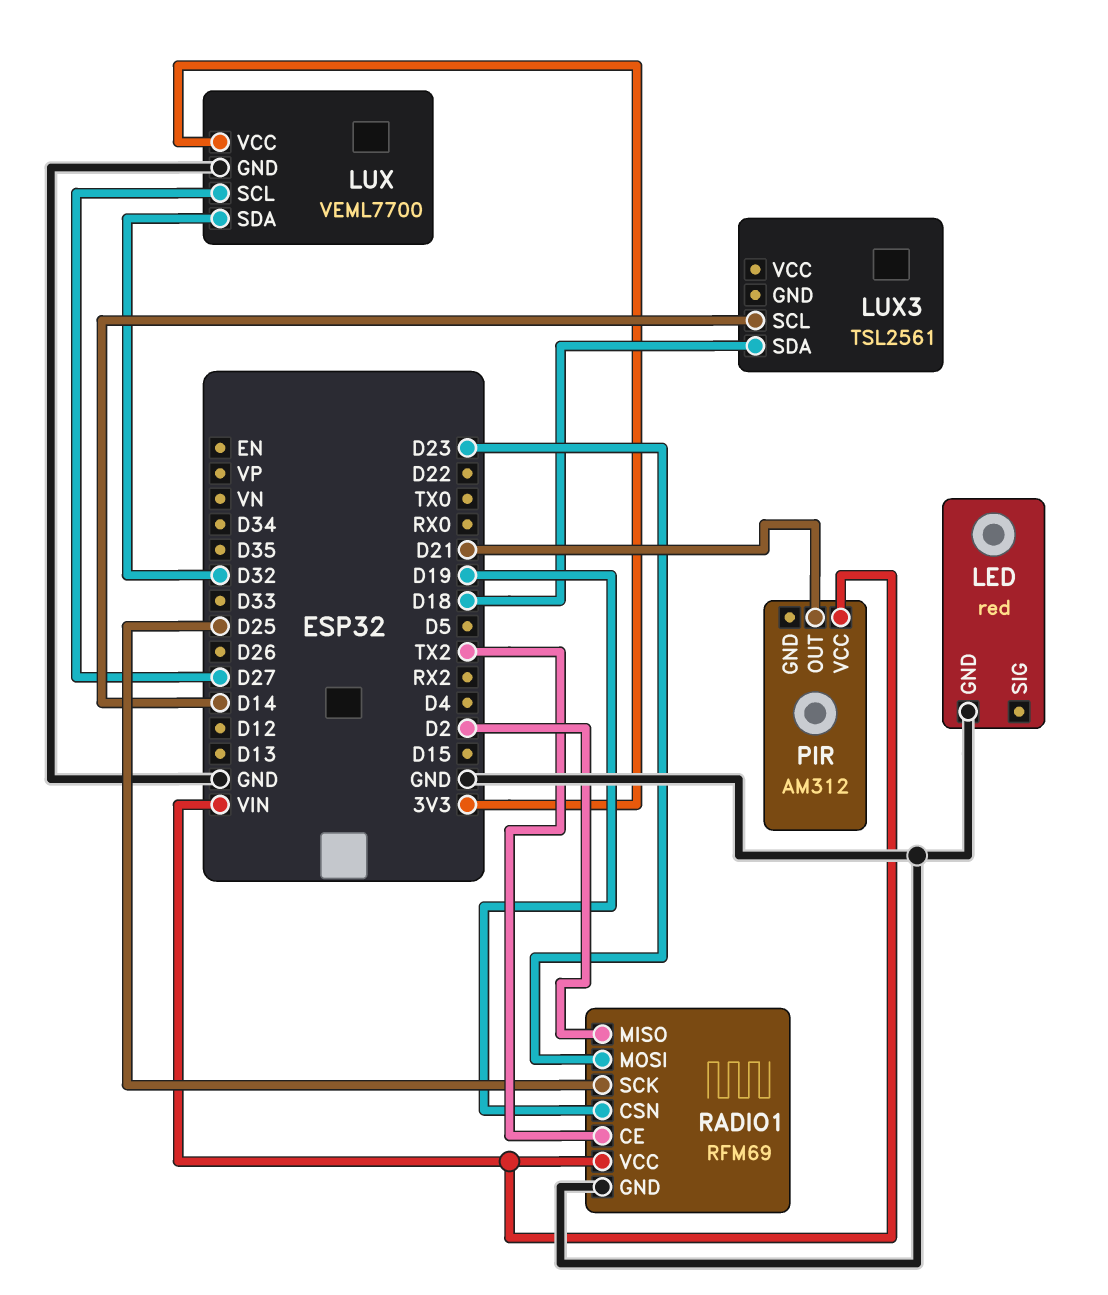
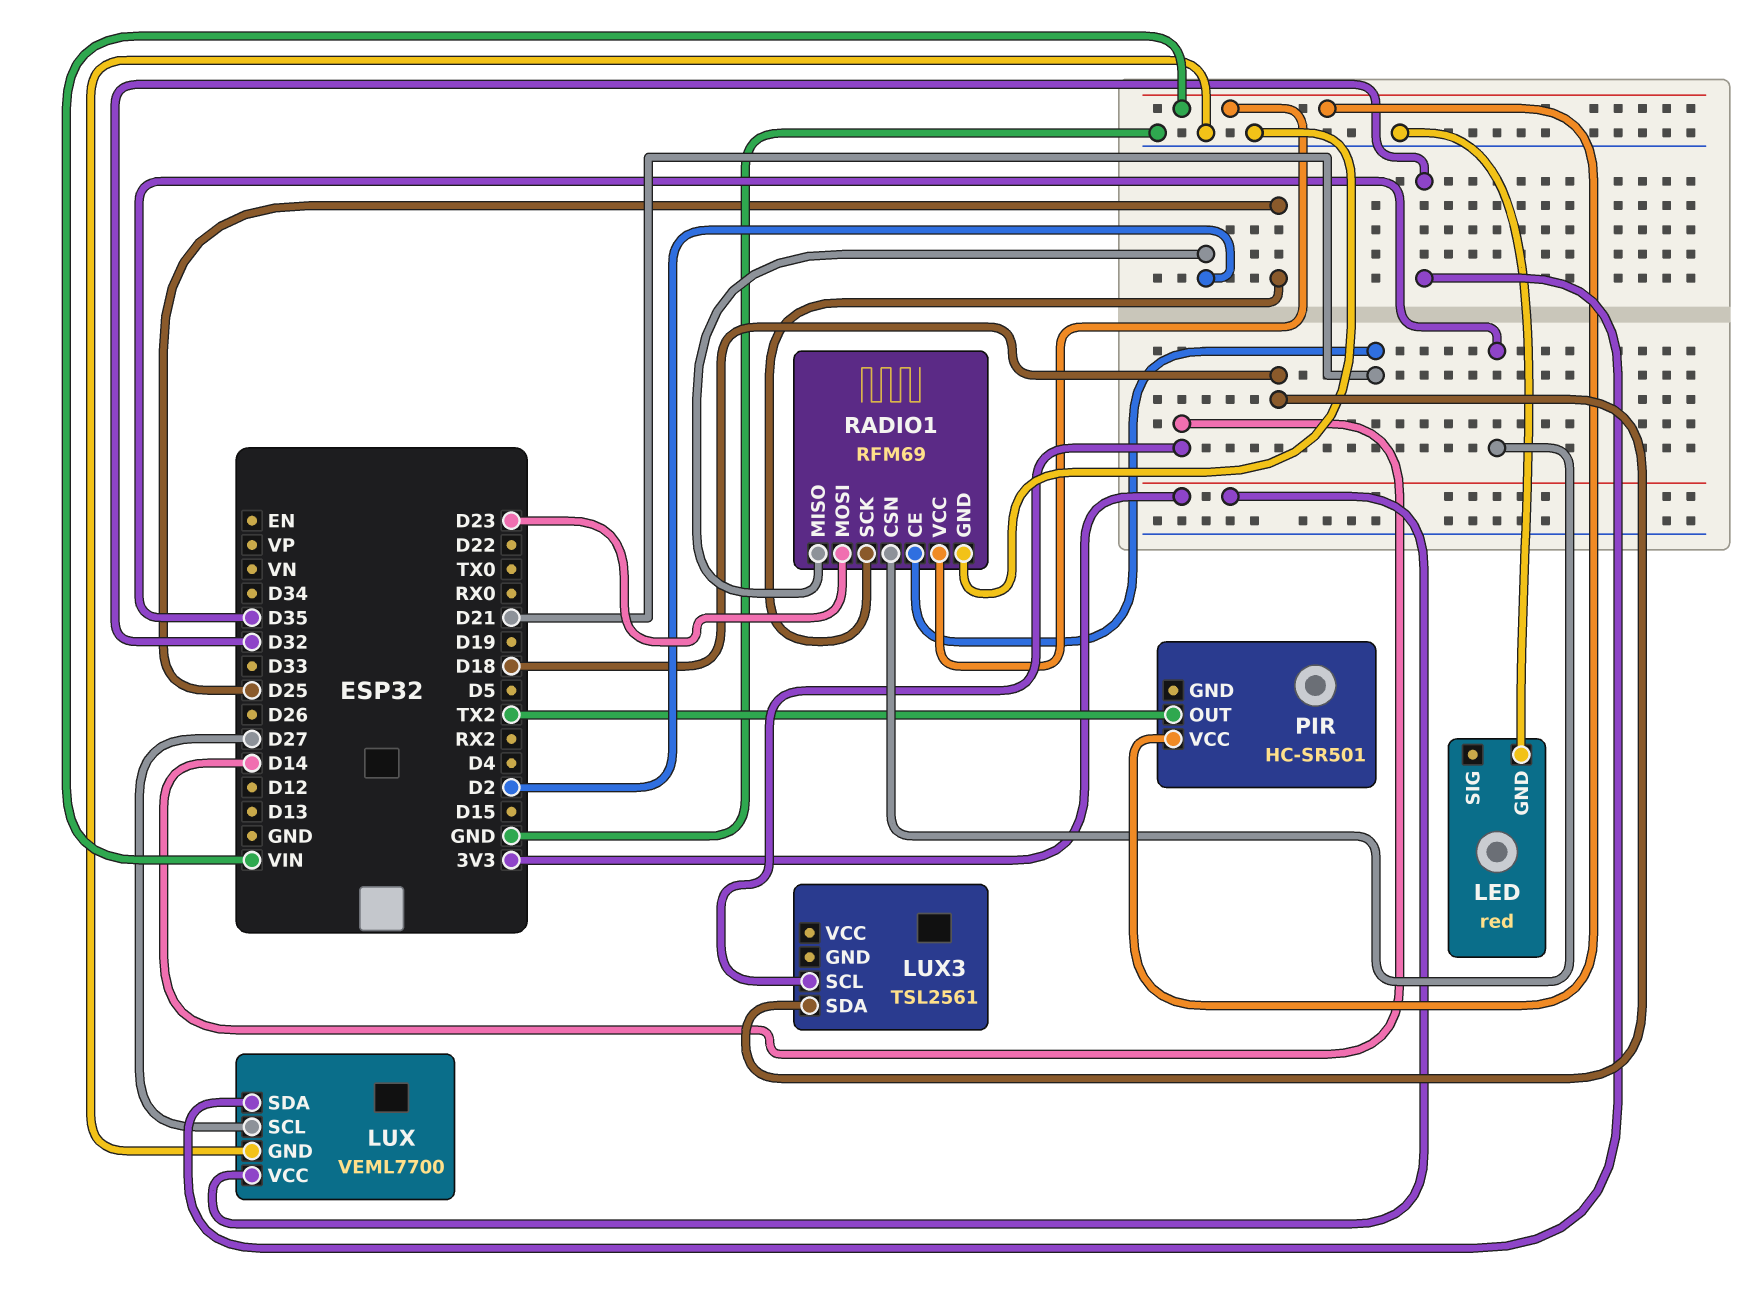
PIR: AM312 -> HC-SR501
PIR pin OUT: D21 -> TX2
RADIO1 pin CE: TX2 -> D21
RADIO1 pin CSN: D19 -> D35

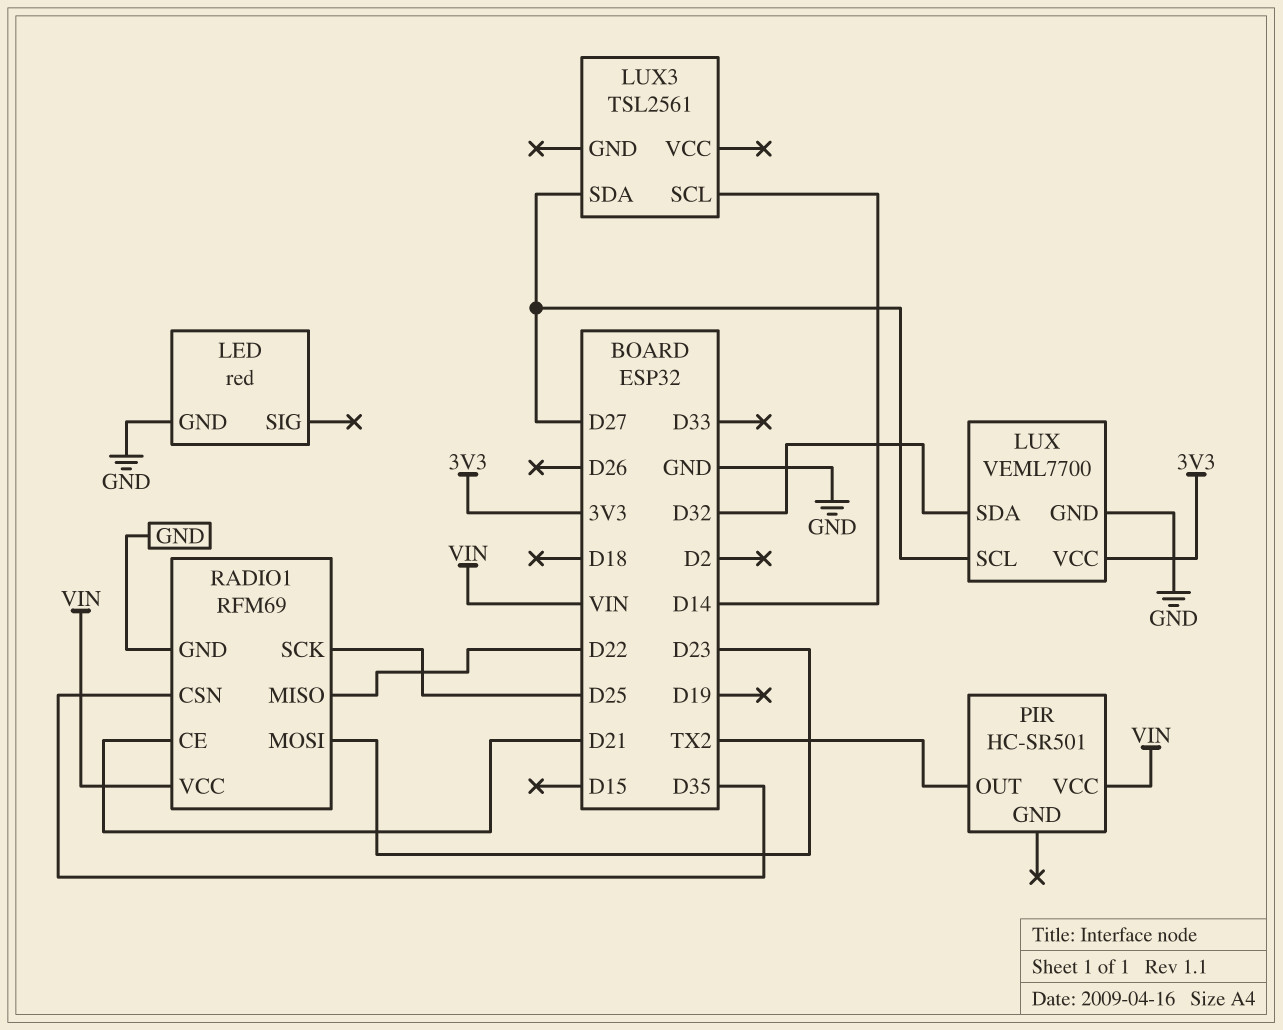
LUX3 pin SDA: D18 -> D27
RADIO1 pin MISO: D2 -> D22

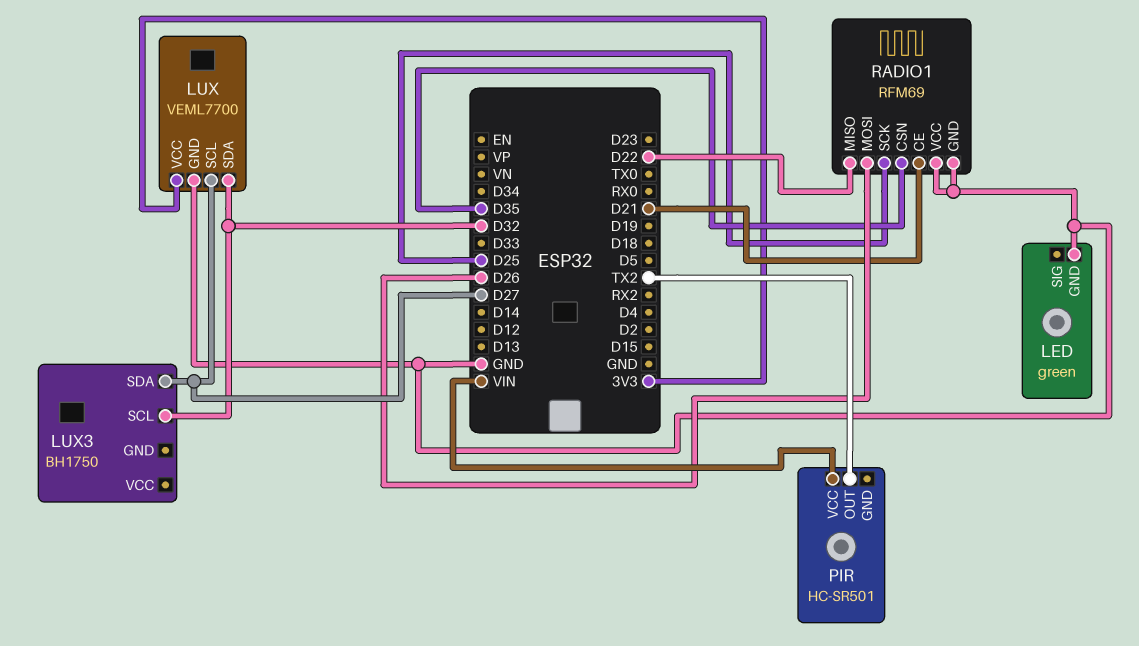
LED: red -> green
LUX3: TSL2561 -> BH1750
LUX3 pin SCL: D14 -> D32
RADIO1 pin MOSI: D23 -> D26
RADIO1 pin VCC: VIN -> GND

